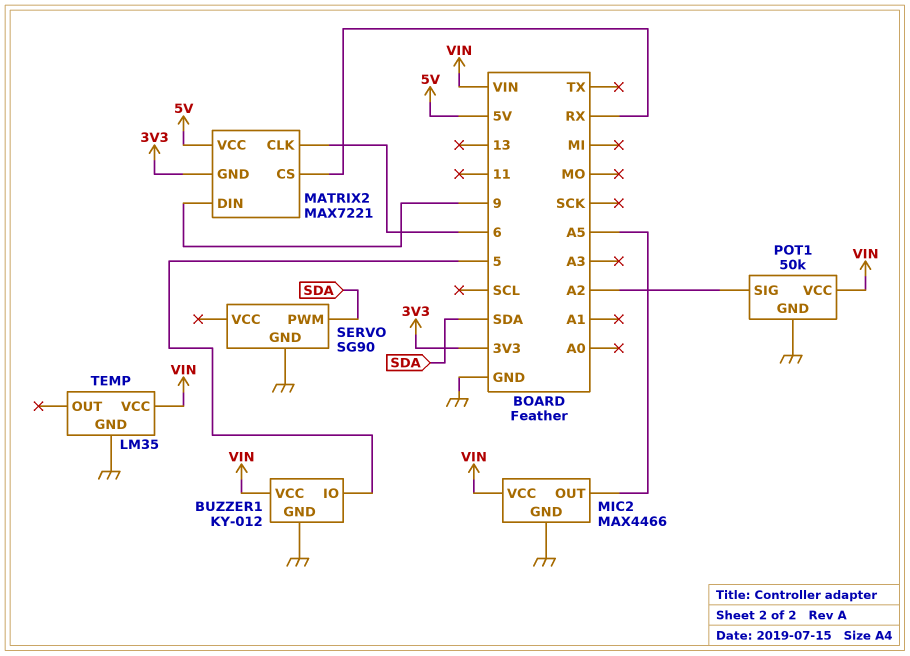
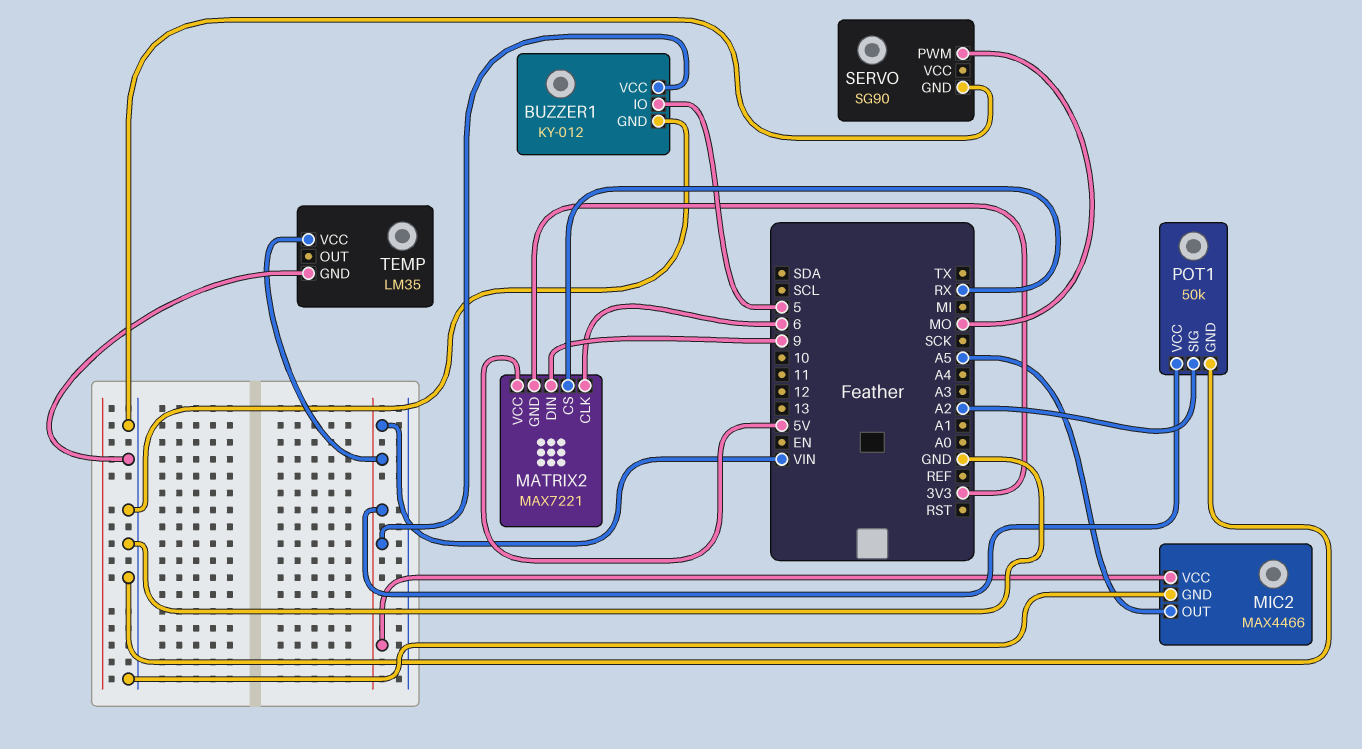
SERVO pin PWM: SDA -> MO

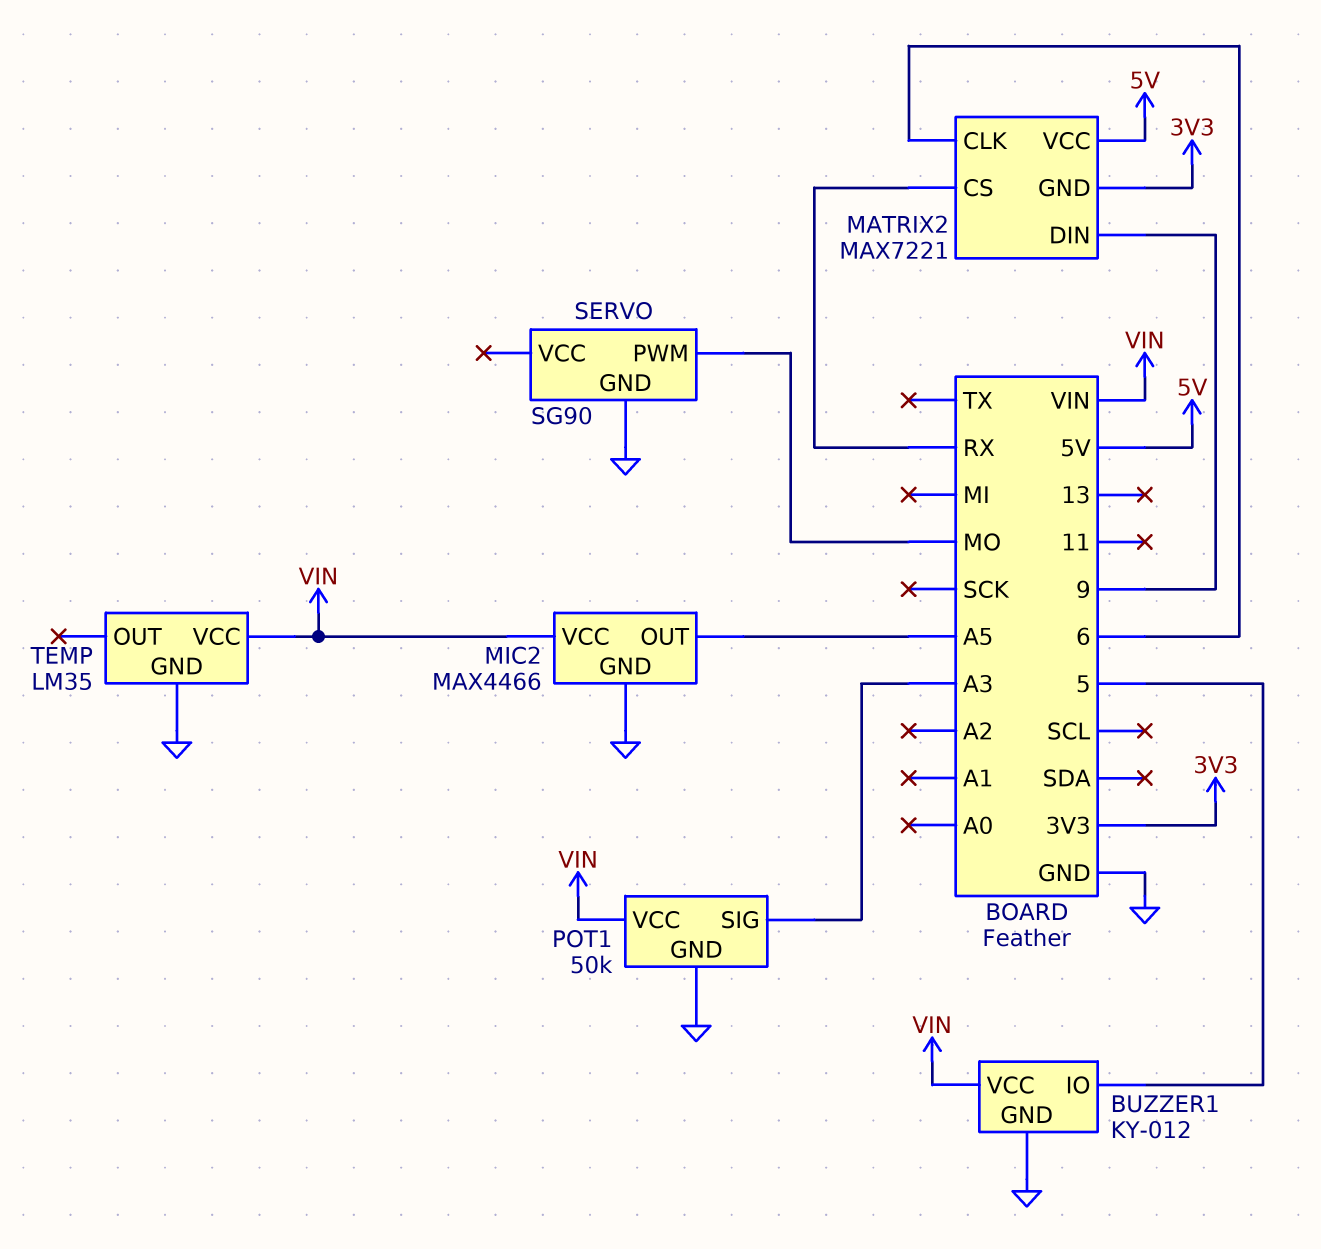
POT1 pin SIG: A2 -> A3

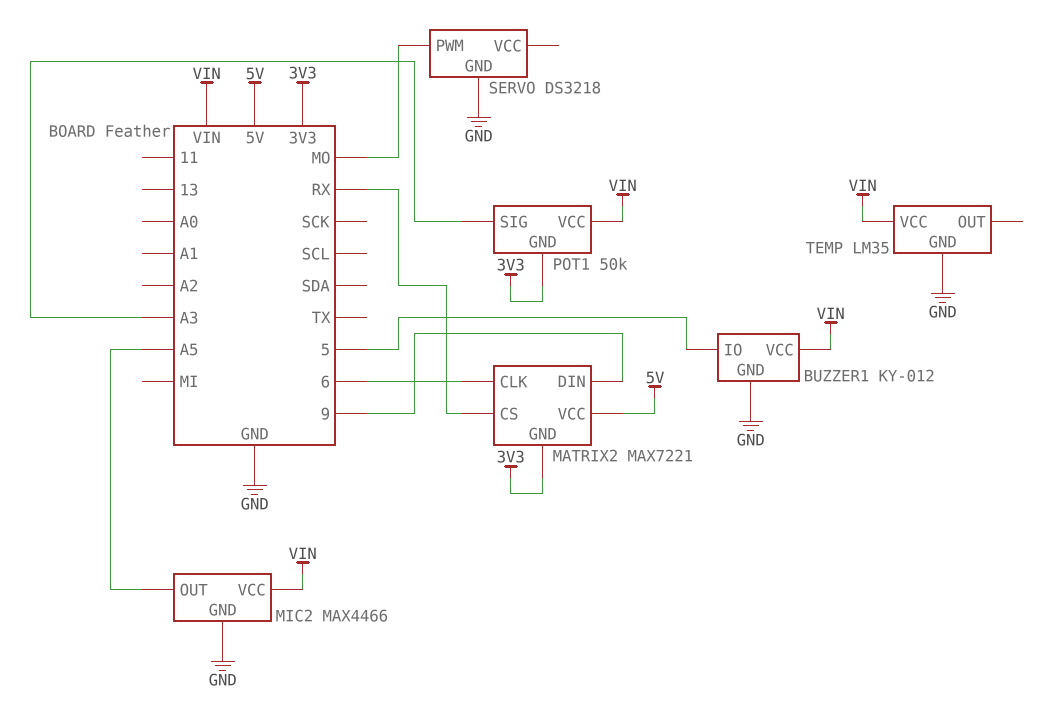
POT1 pin GND: GND -> 3V3
SERVO: SG90 -> DS3218

